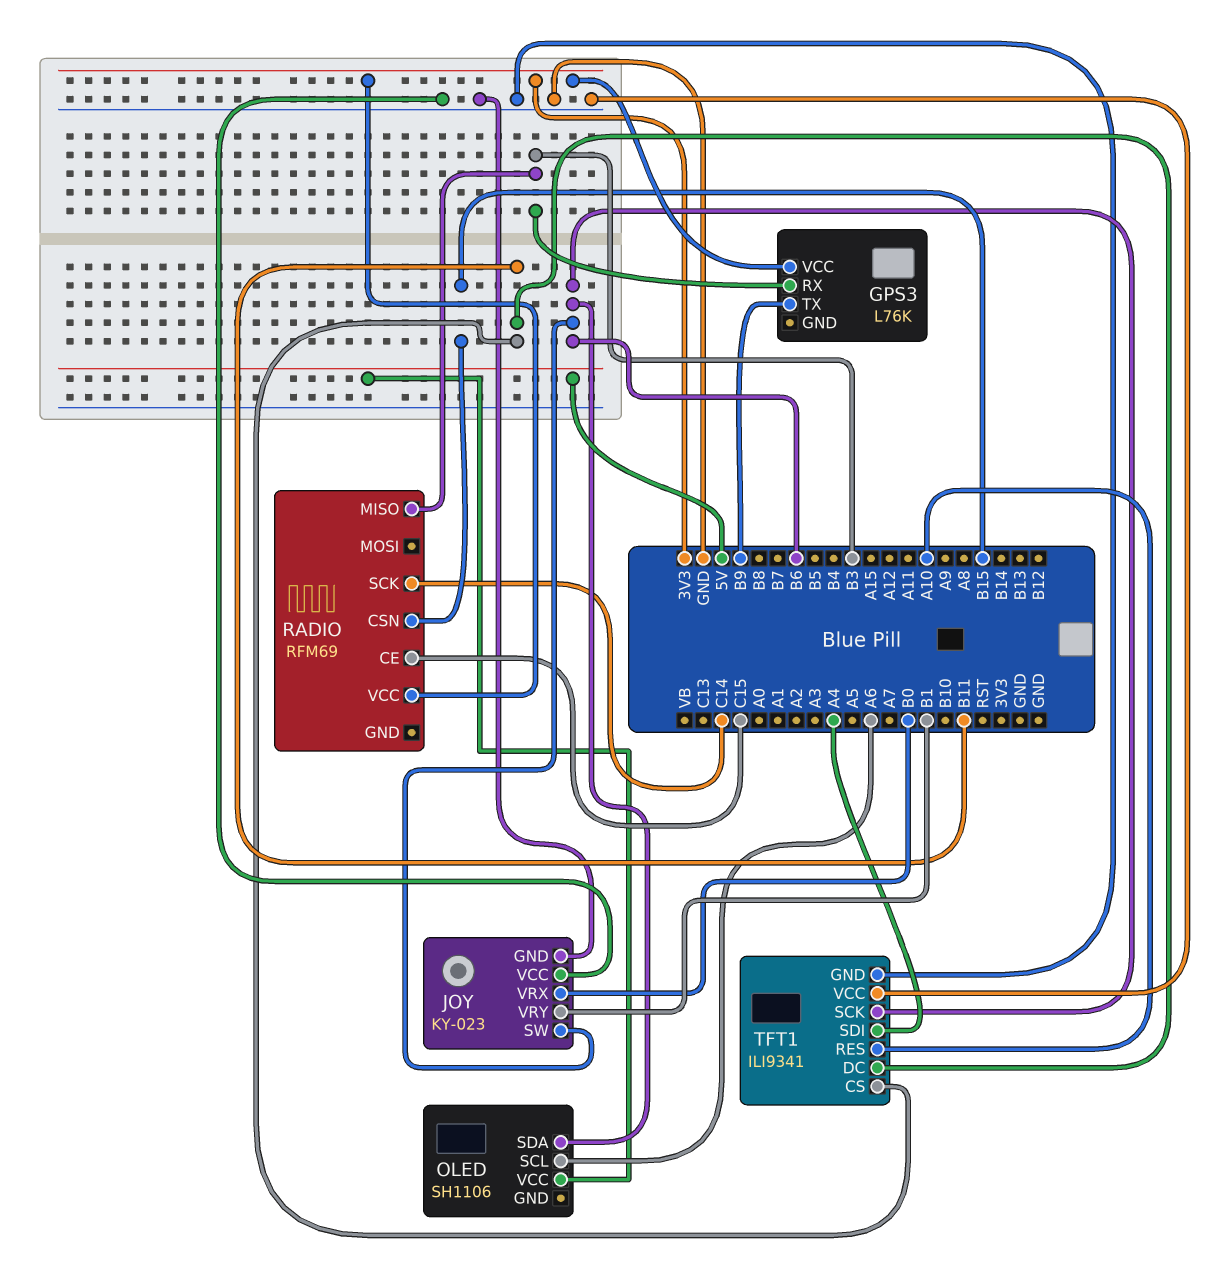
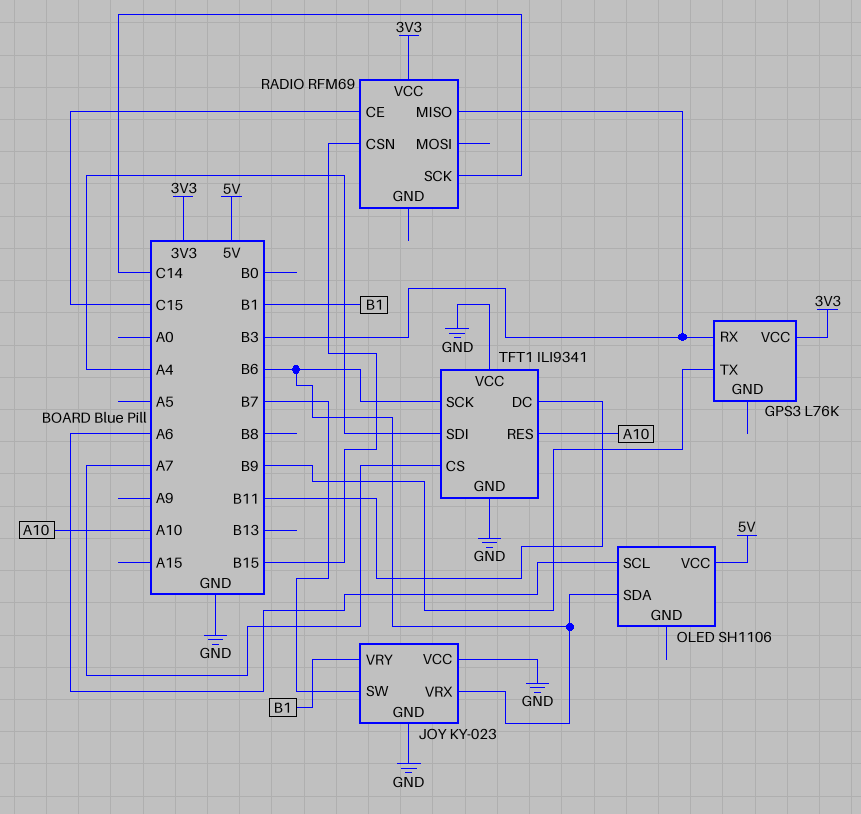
JOY pin SW: B6 -> B7
JOY pin VRX: B0 -> B6
TFT1 pin CS: B11 -> A7

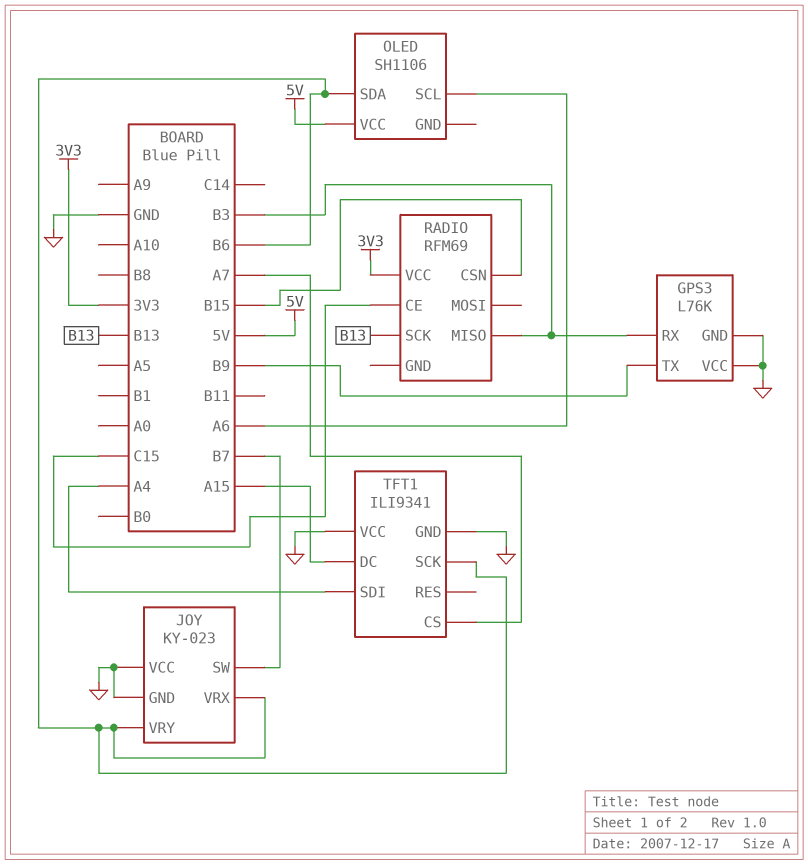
GPS3 pin GND: none -> GND
GPS3 pin VCC: 3V3 -> GND
JOY pin VRY: B1 -> B6
RADIO pin SCK: C14 -> B13
TFT1 pin DC: B11 -> A15
TFT1 pin RES: A10 -> none

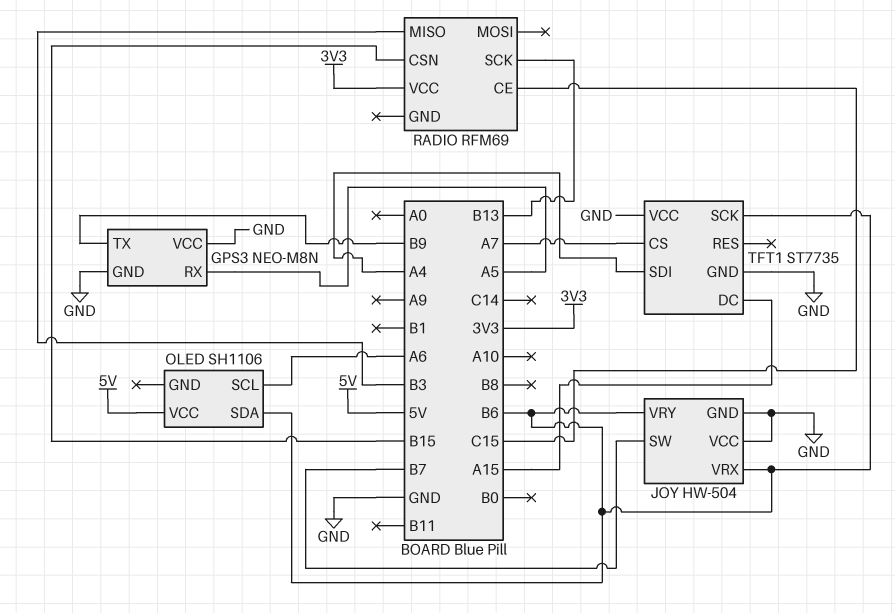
GPS3: L76K -> NEO-M8N
GPS3 pin RX: B3 -> A5
JOY: KY-023 -> HW-504
TFT1: ILI9341 -> ST7735

